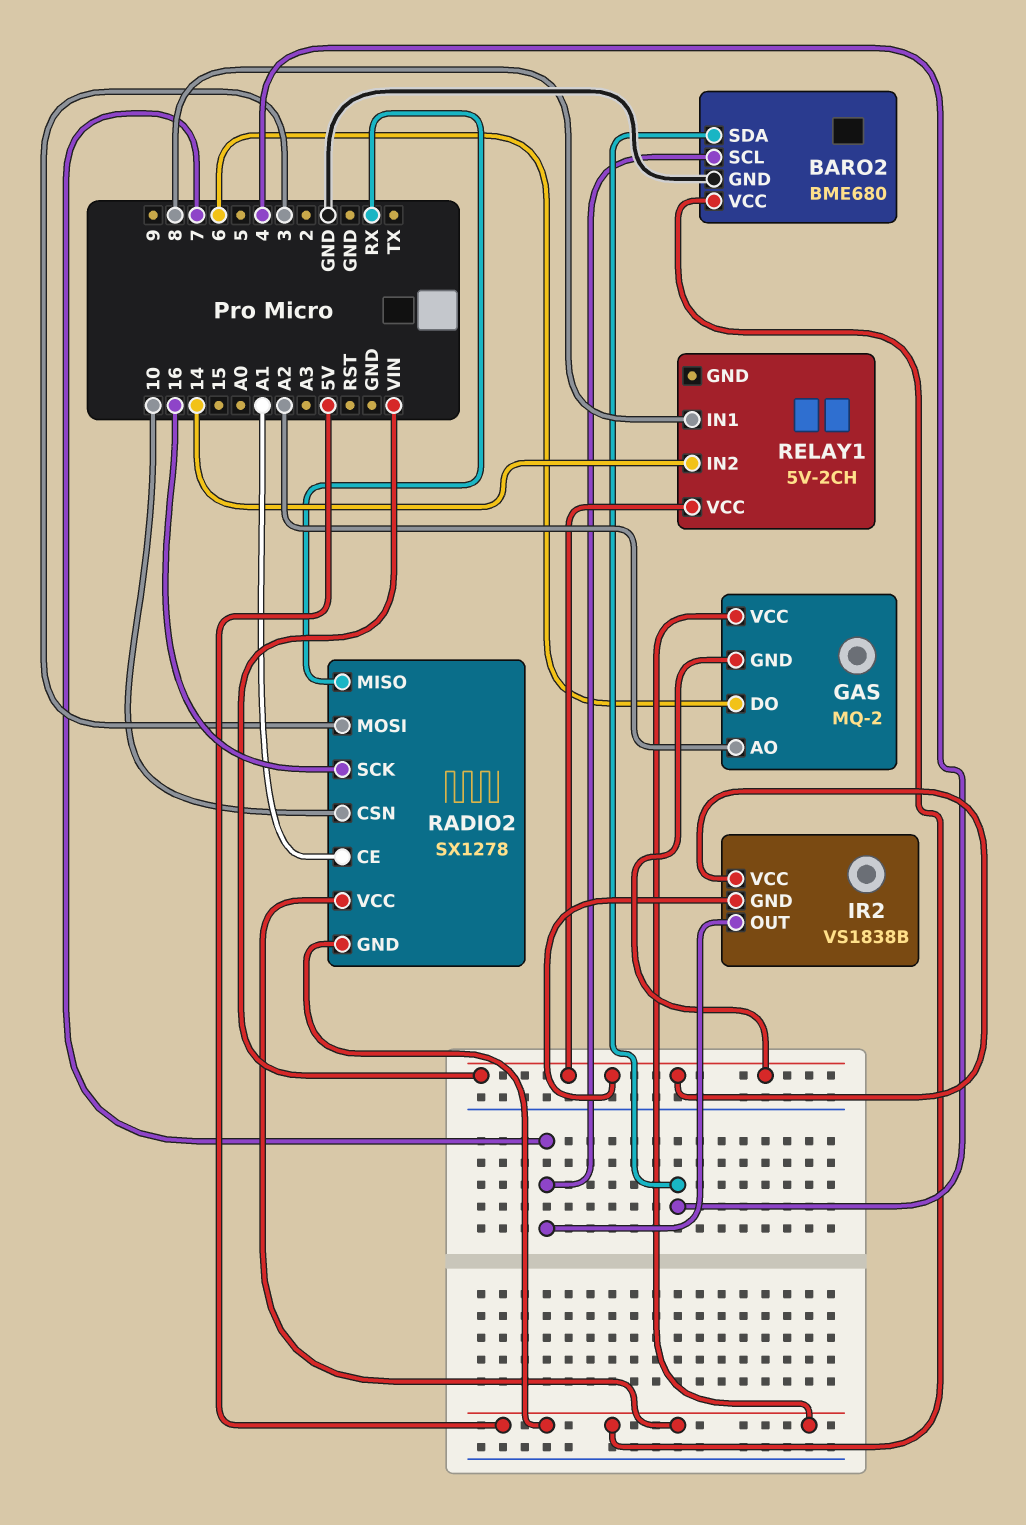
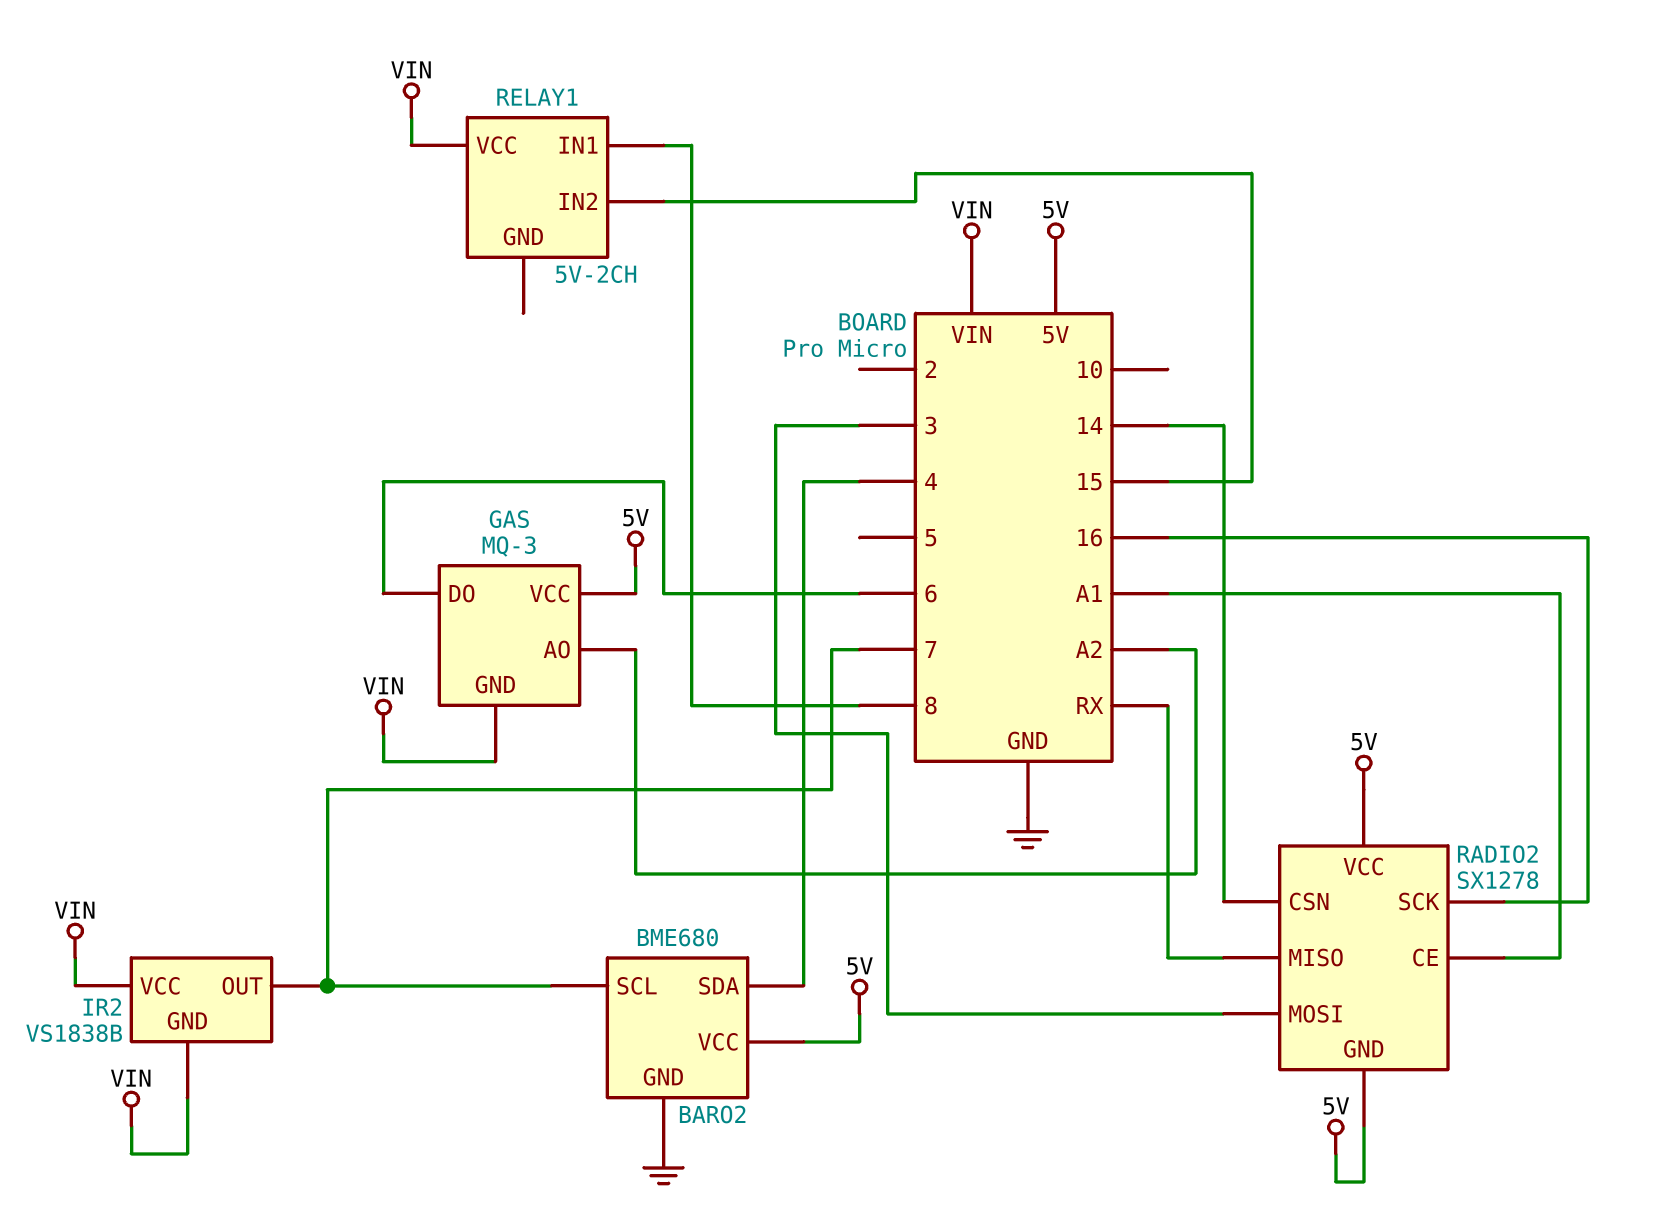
GAS: MQ-2 -> MQ-3
RADIO2 pin CSN: 10 -> 14
RELAY1 pin IN2: 14 -> 15

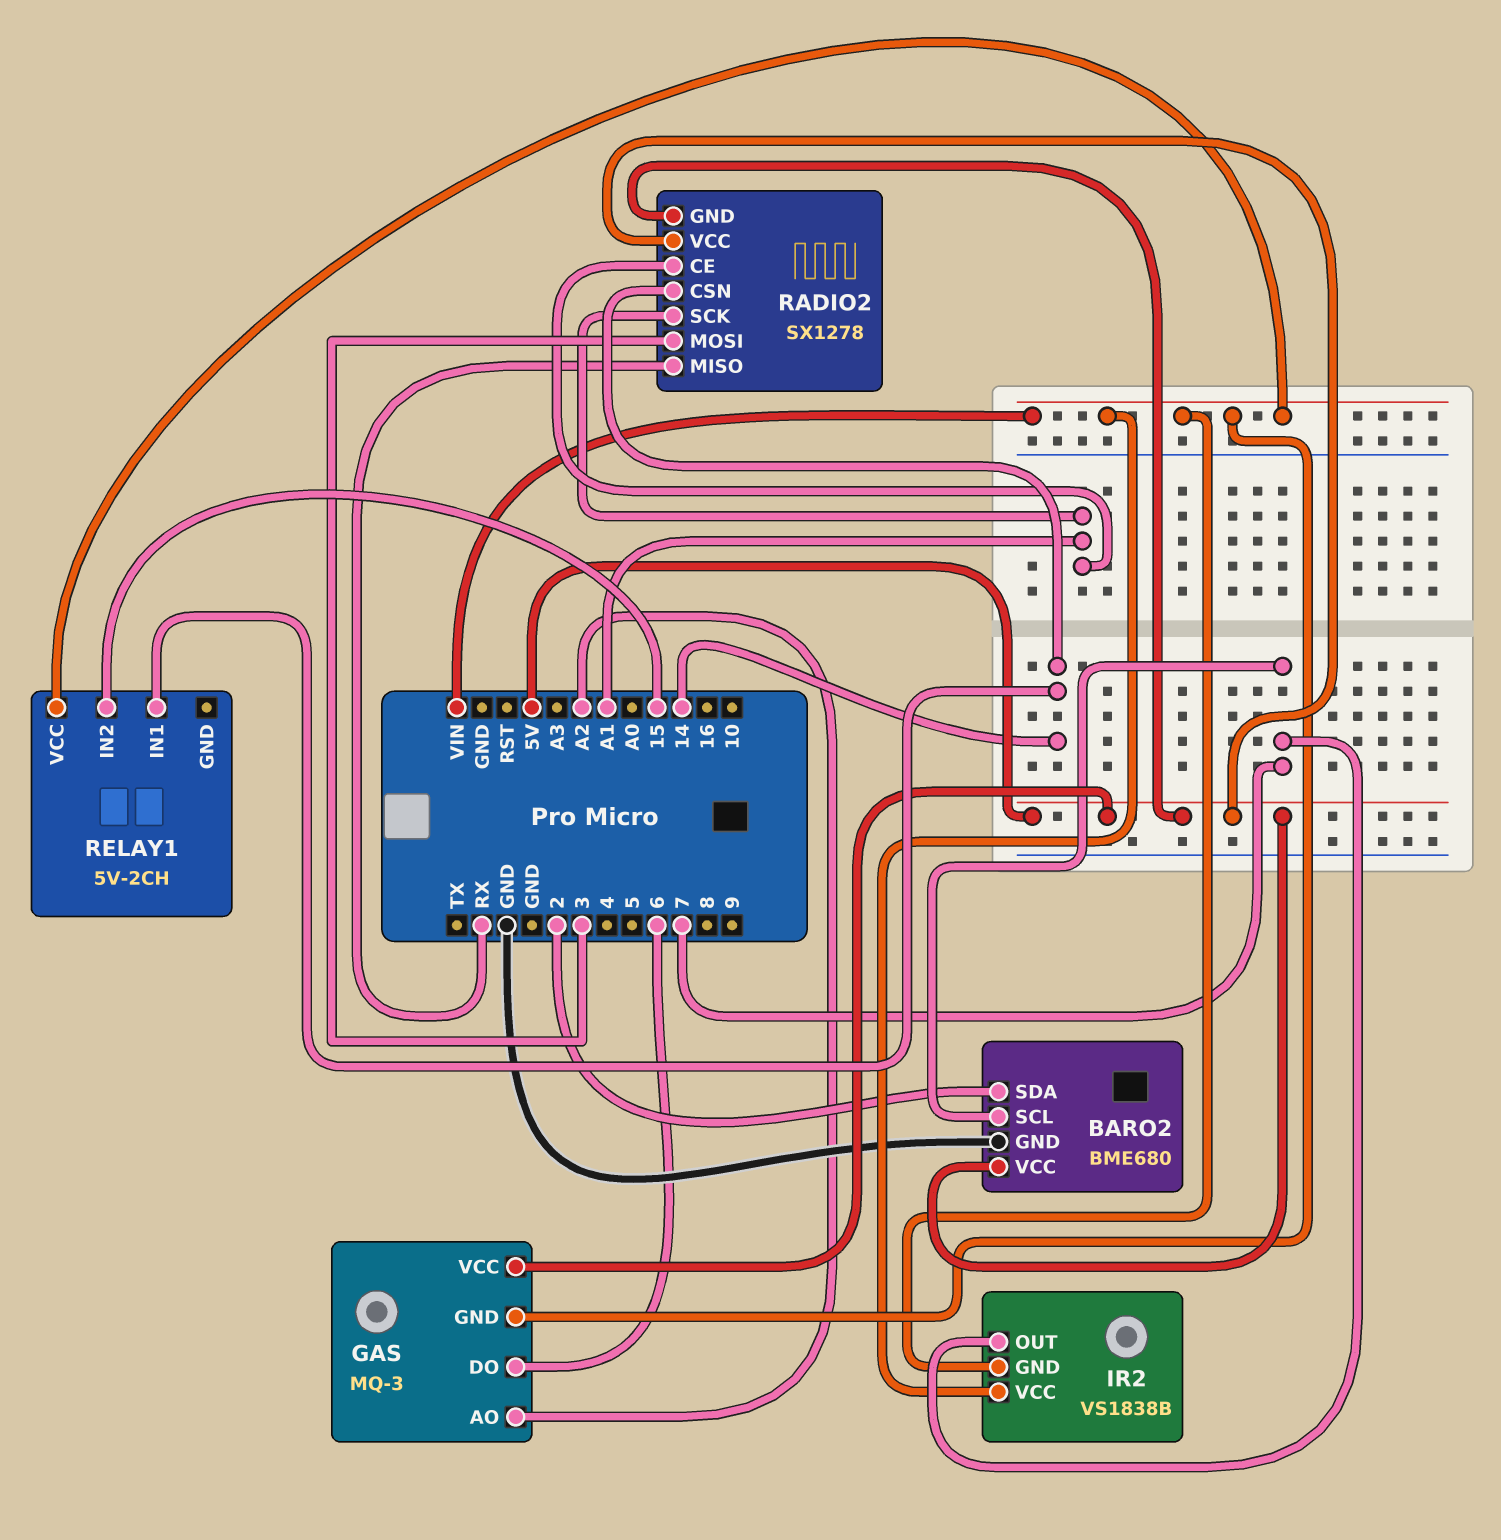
BARO2 pin SDA: 4 -> 2
RADIO2 pin SCK: 16 -> A1
RELAY1 pin IN1: 8 -> 14

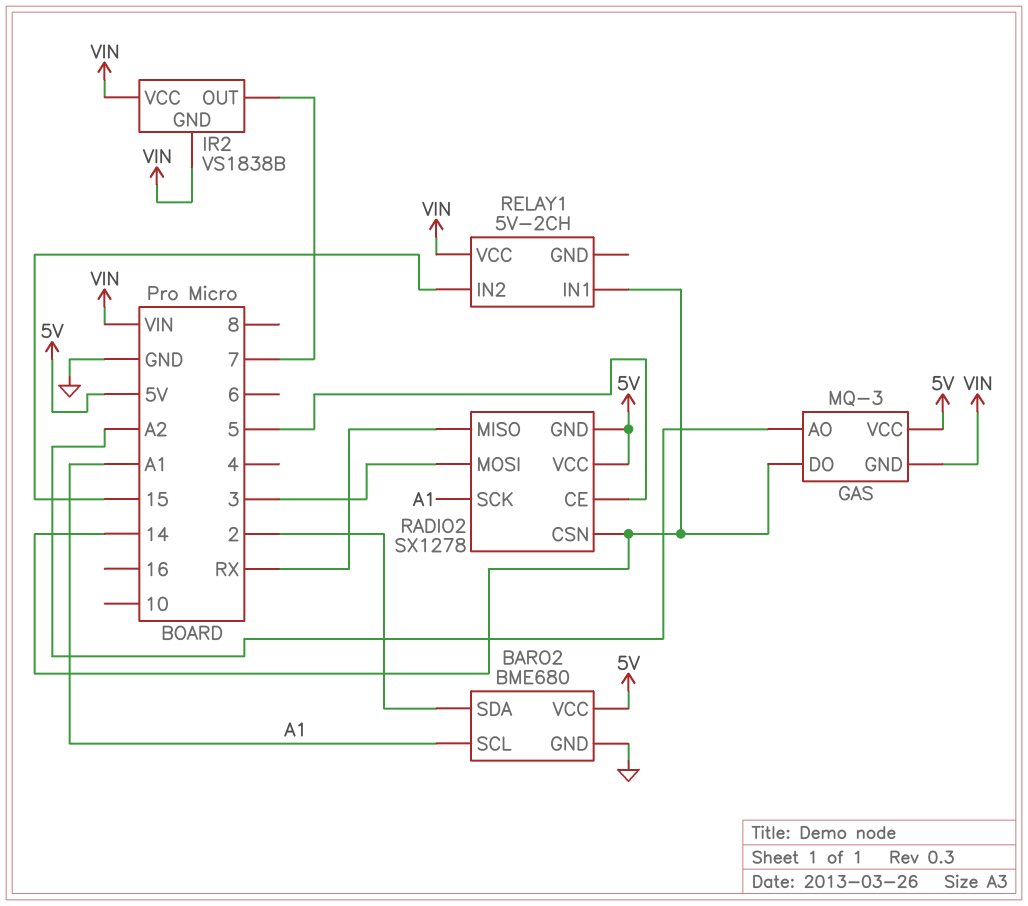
BARO2 pin SCL: 7 -> A1
GAS pin DO: 6 -> 14
RADIO2 pin CE: A1 -> 5

